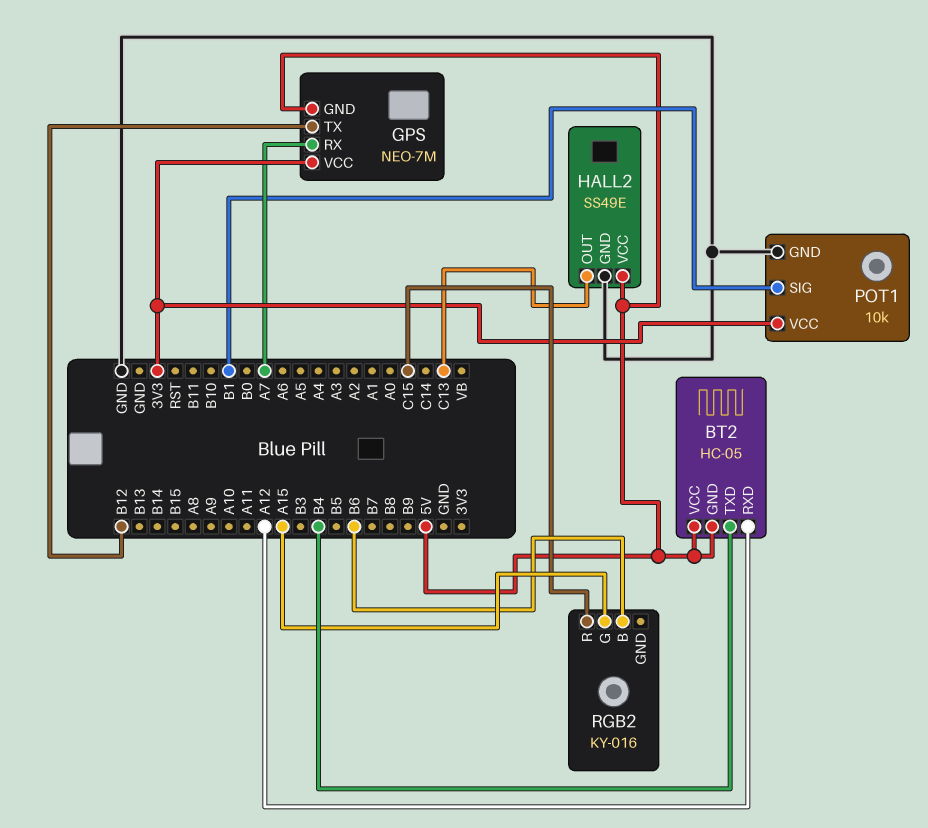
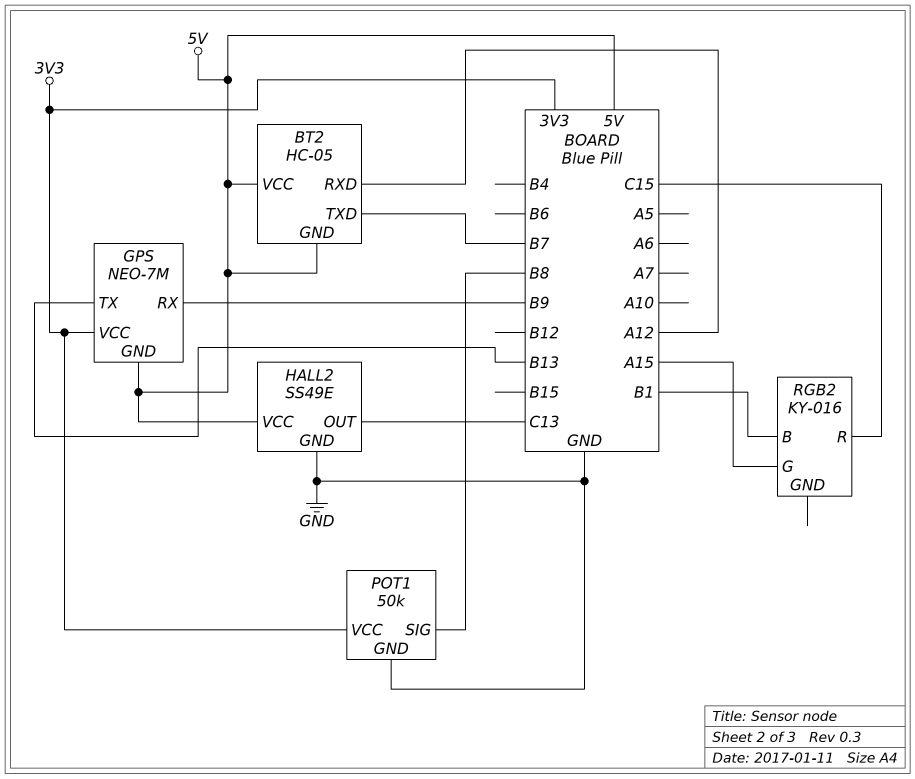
BT2 pin TXD: B4 -> B7
GPS pin RX: A7 -> B9
GPS pin TX: B12 -> B13
POT1: 10k -> 50k
POT1 pin SIG: B1 -> B8
RGB2 pin B: B6 -> B1

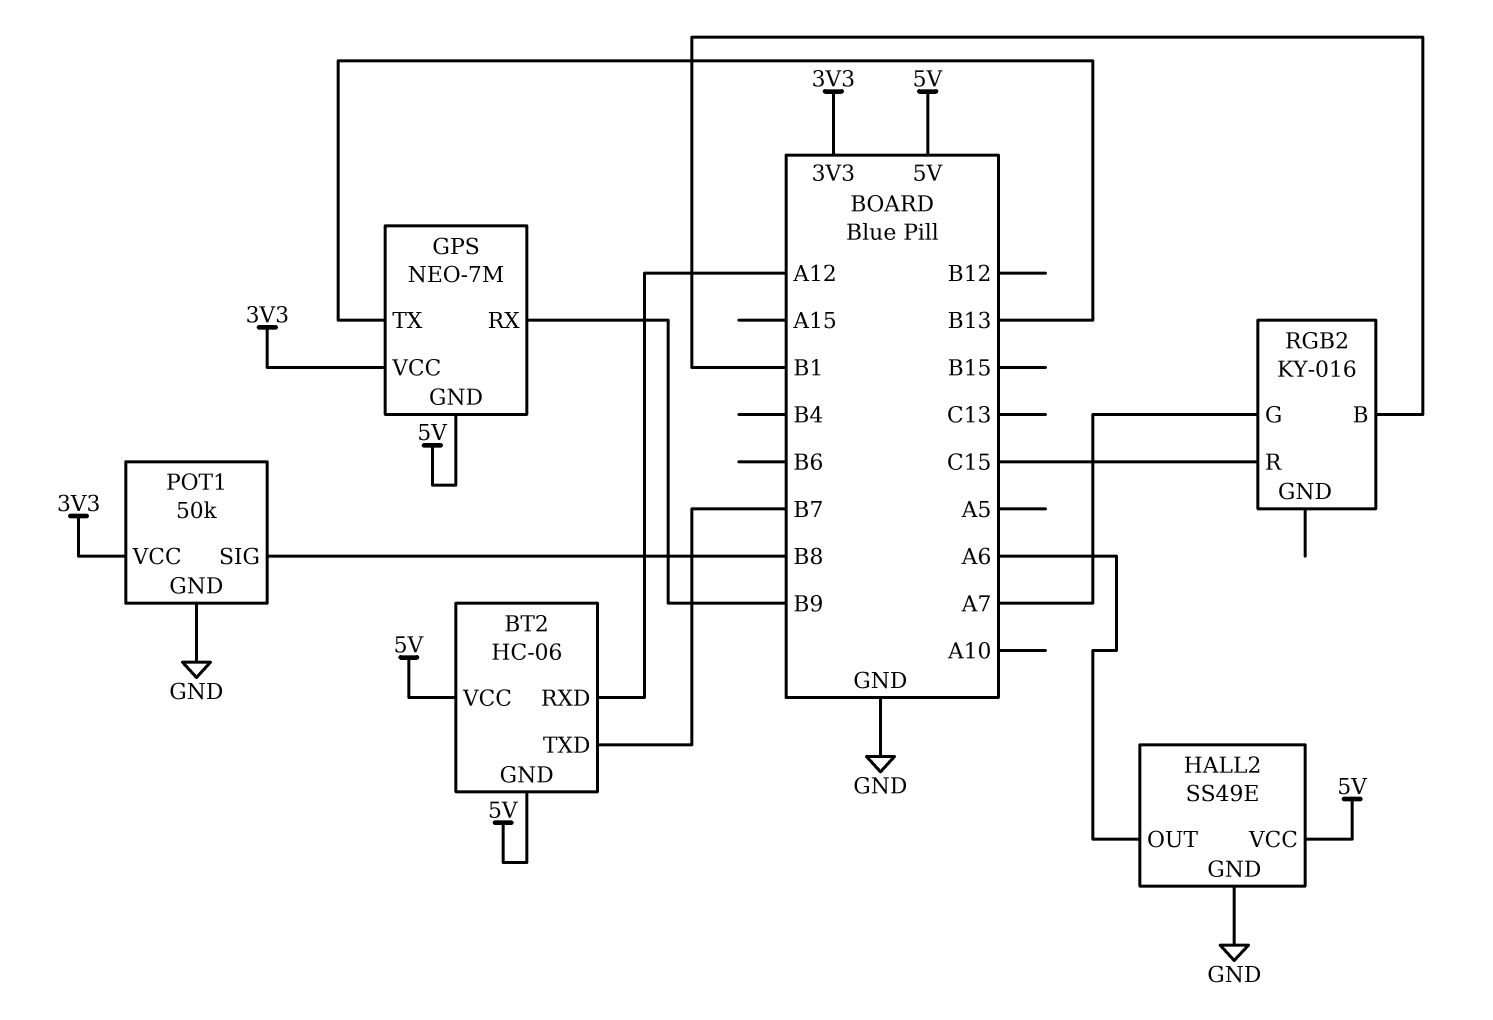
BT2: HC-05 -> HC-06
HALL2 pin OUT: C13 -> A6
RGB2 pin G: A15 -> A7

